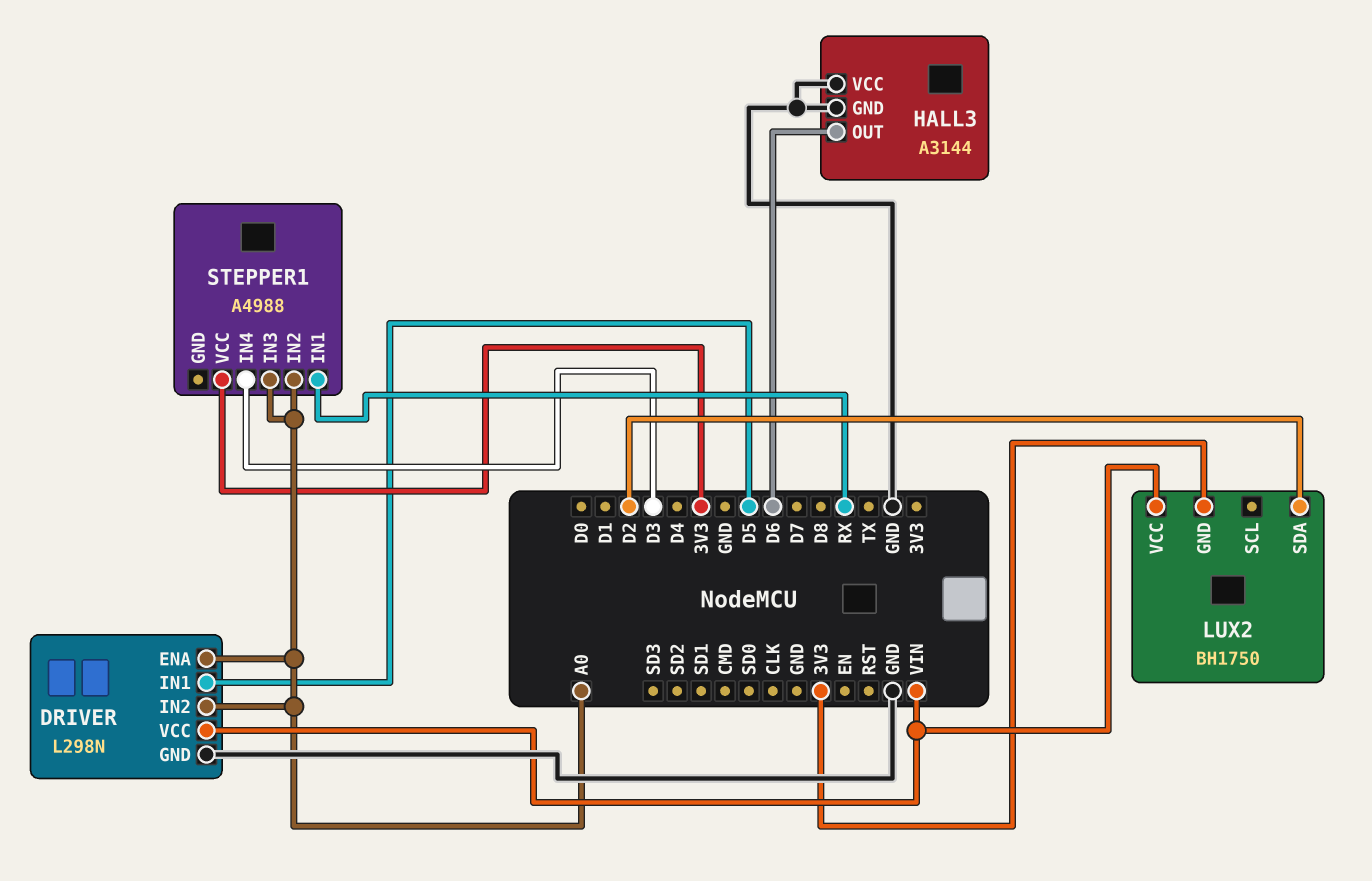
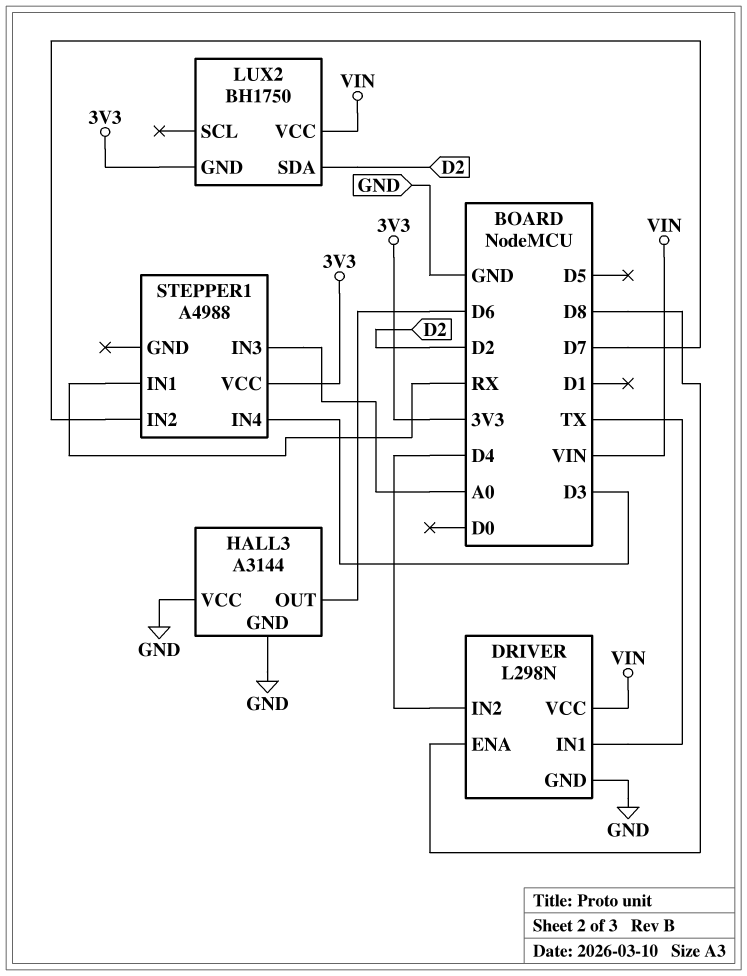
DRIVER pin ENA: A0 -> D8
DRIVER pin IN1: D5 -> TX
DRIVER pin IN2: A0 -> D4
STEPPER1 pin IN2: A0 -> D7

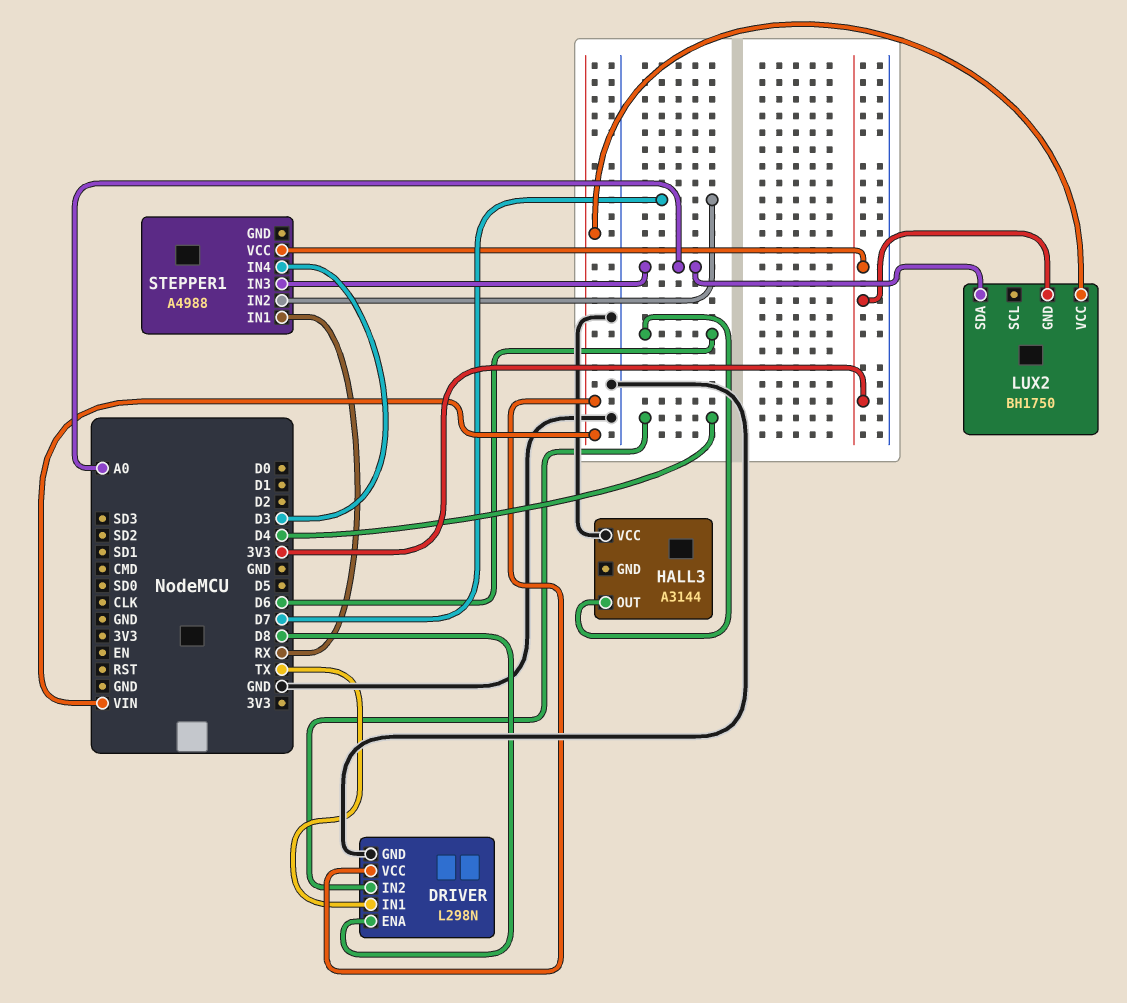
HALL3 pin GND: GND -> none
LUX2 pin SDA: D2 -> A0

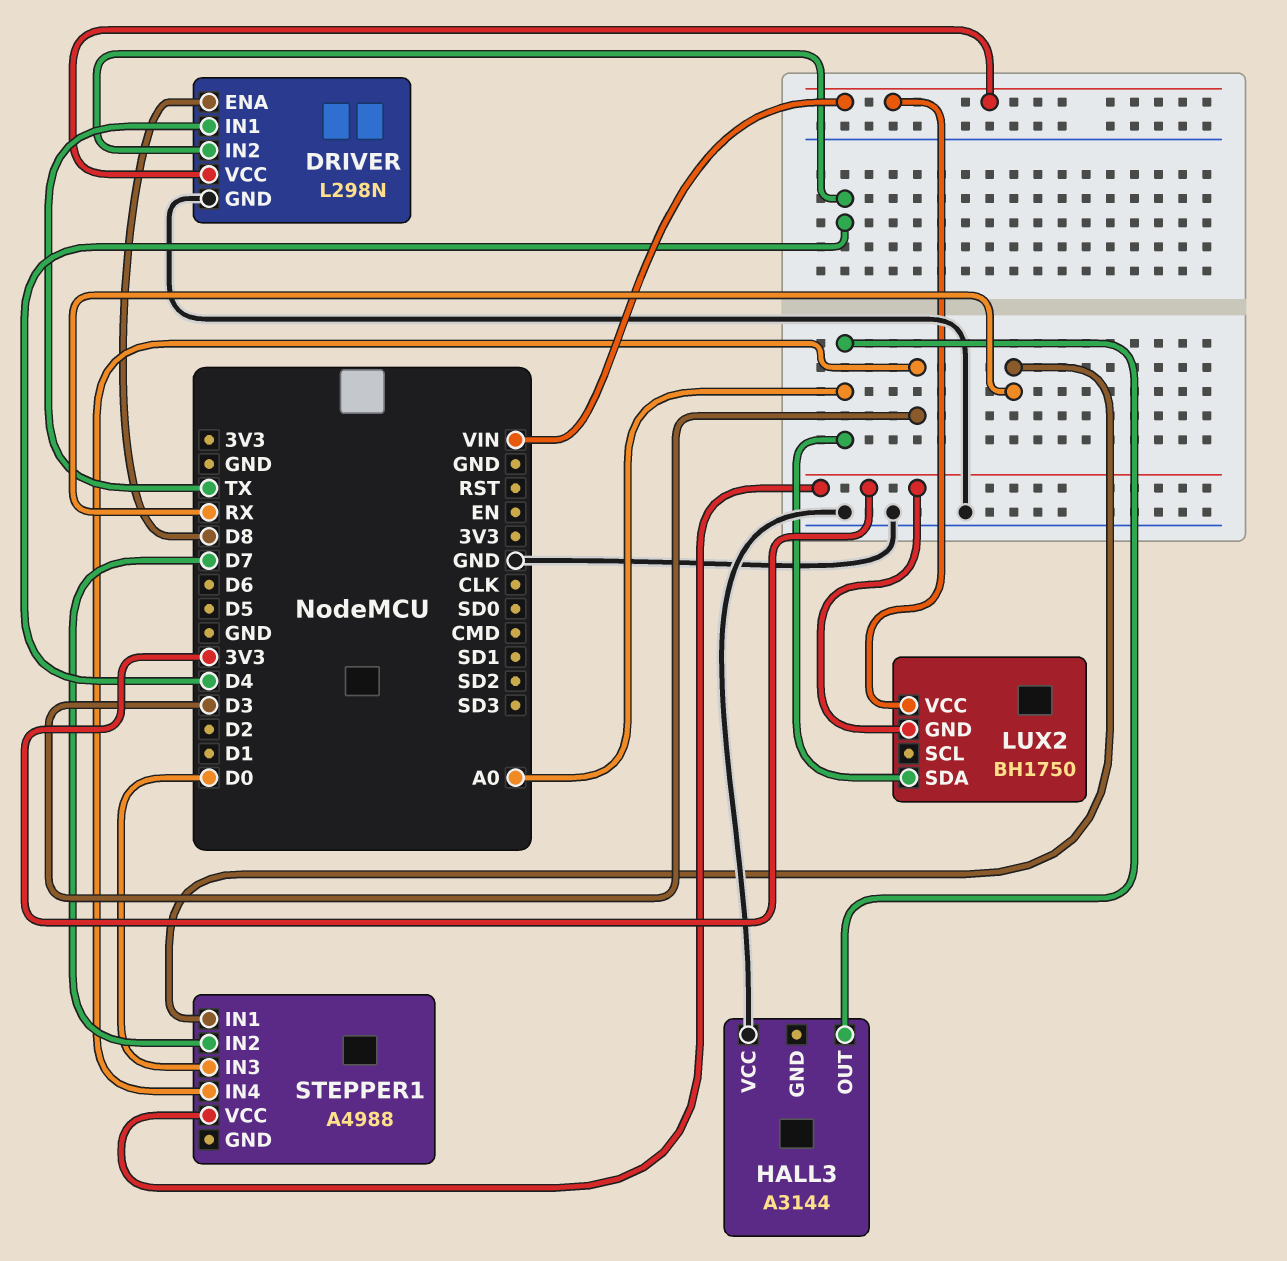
HALL3 pin OUT: D6 -> A0
STEPPER1 pin IN3: A0 -> D0

